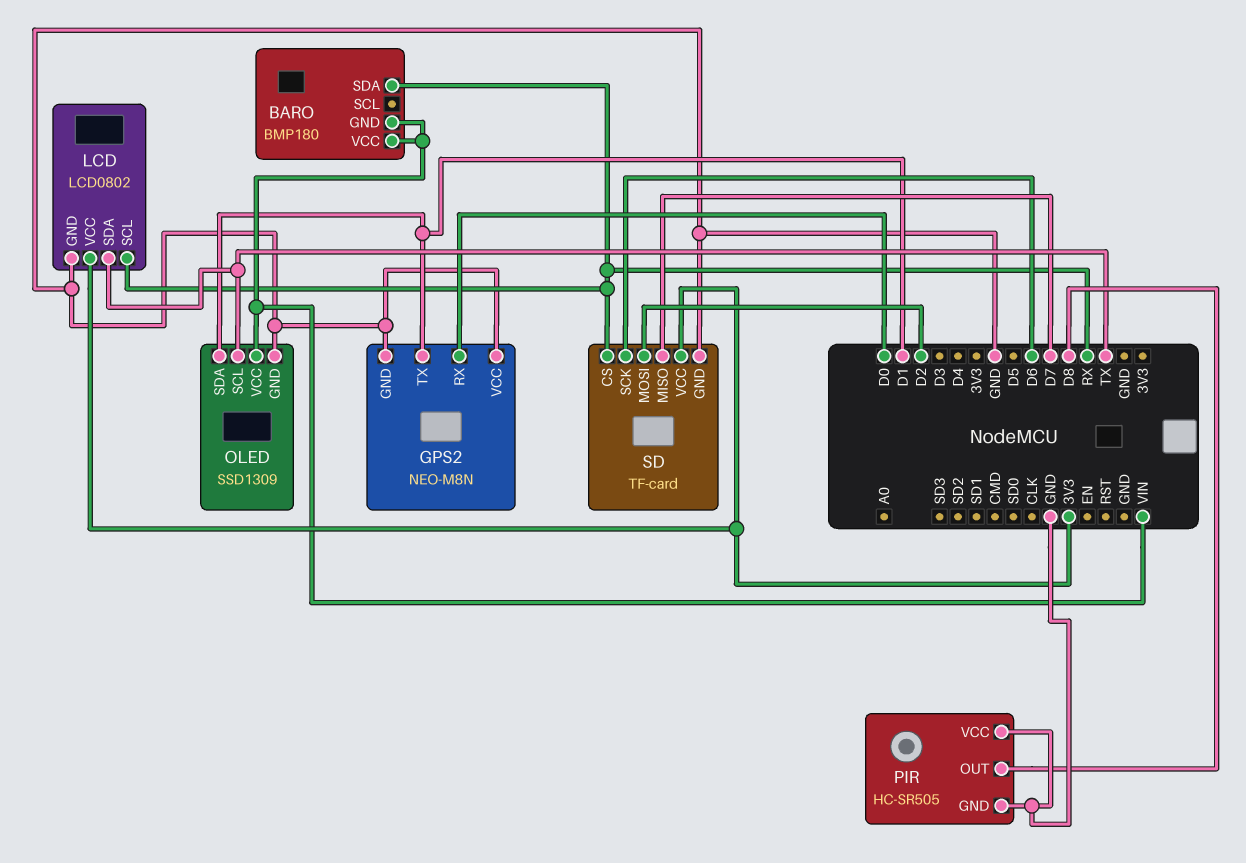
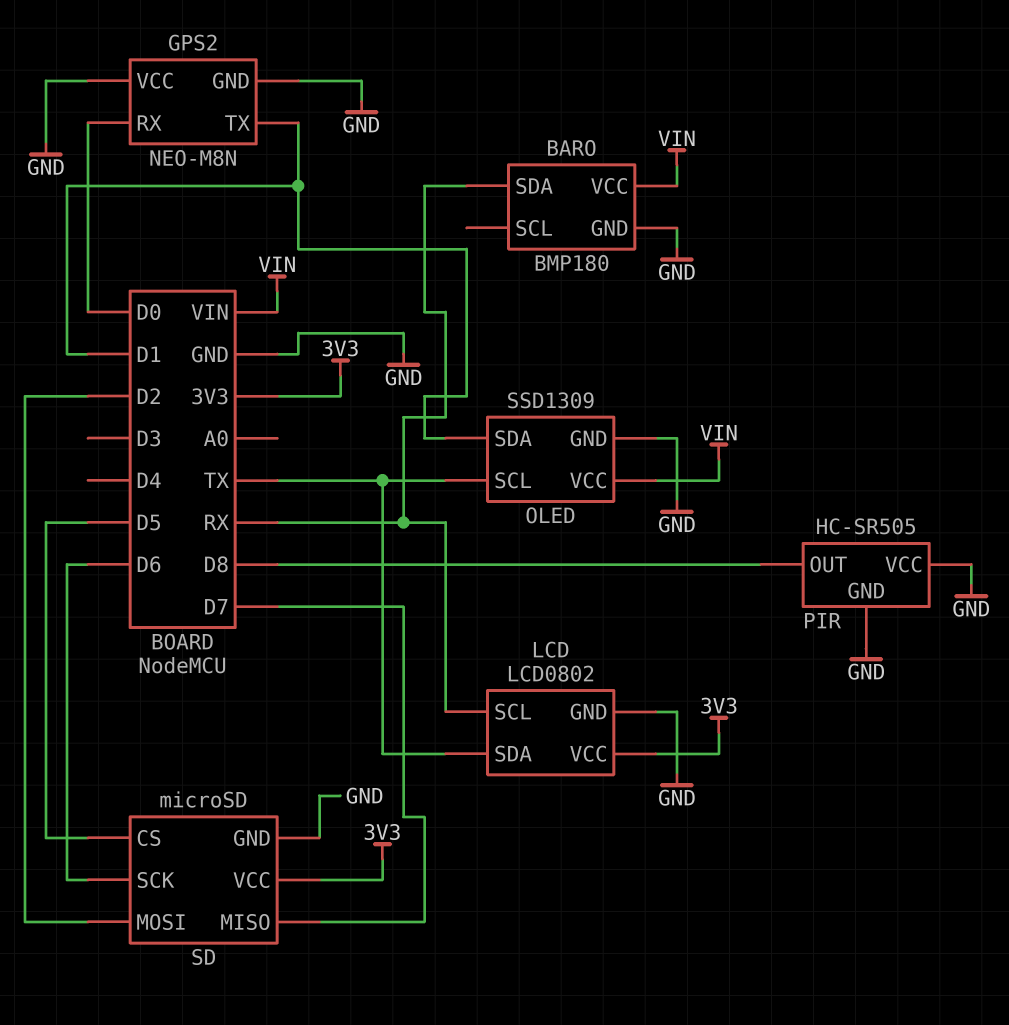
BARO pin GND: VIN -> GND
SD: TF-card -> microSD
SD pin CS: RX -> D5

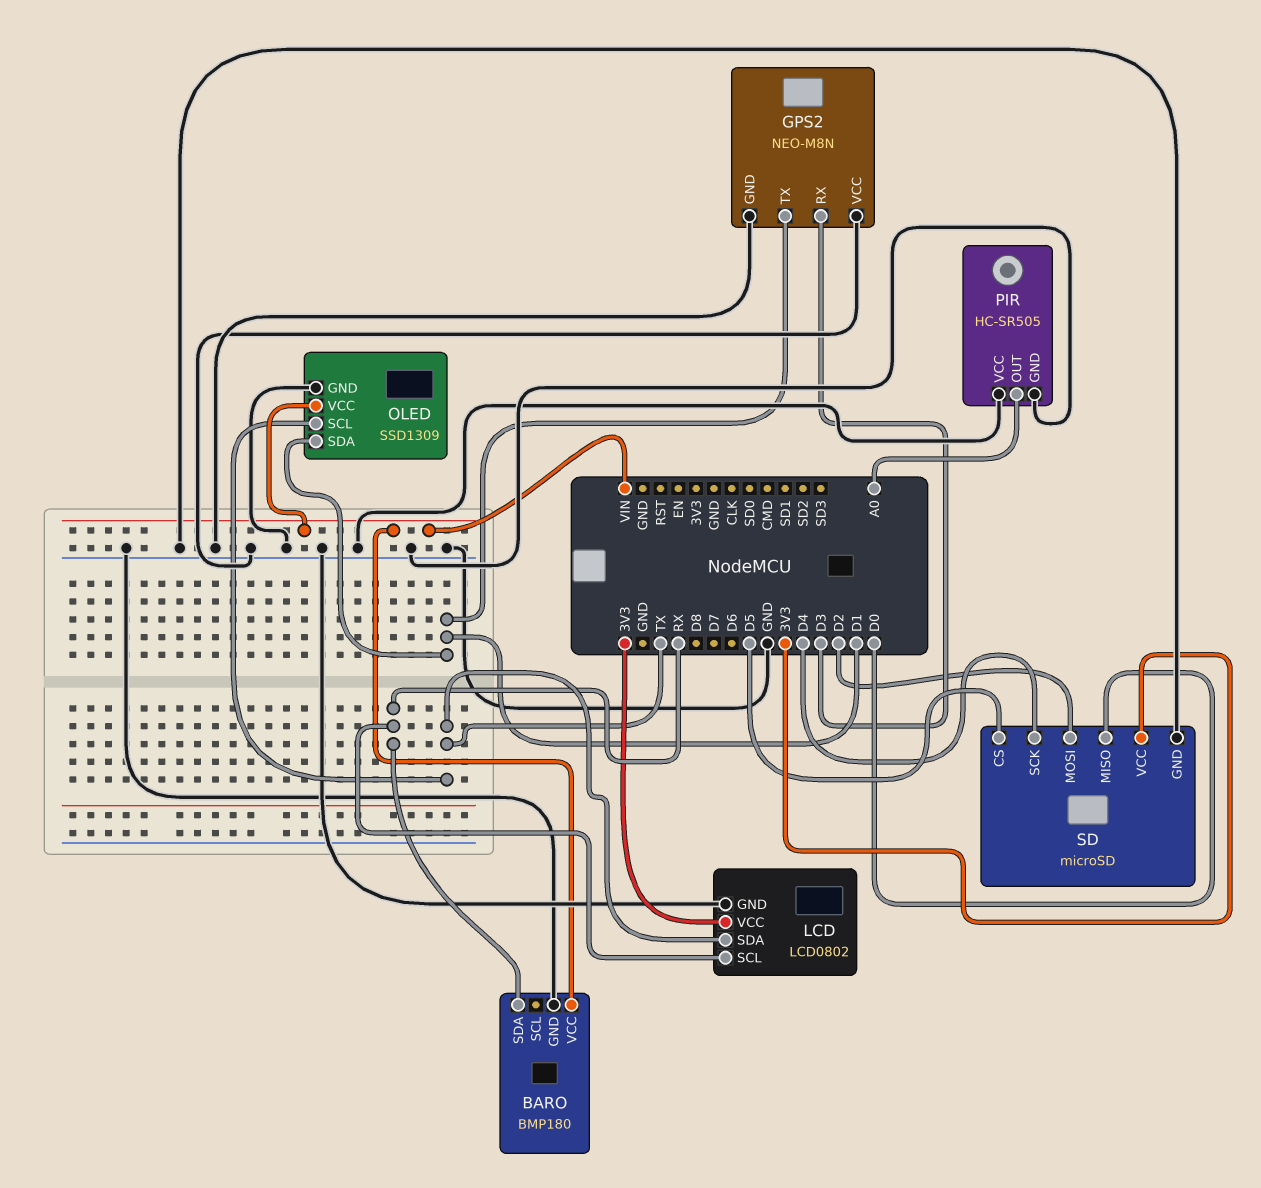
GPS2 pin RX: D0 -> D3
PIR pin OUT: D8 -> A0
SD pin MISO: D7 -> D0
SD pin SCK: D6 -> D4

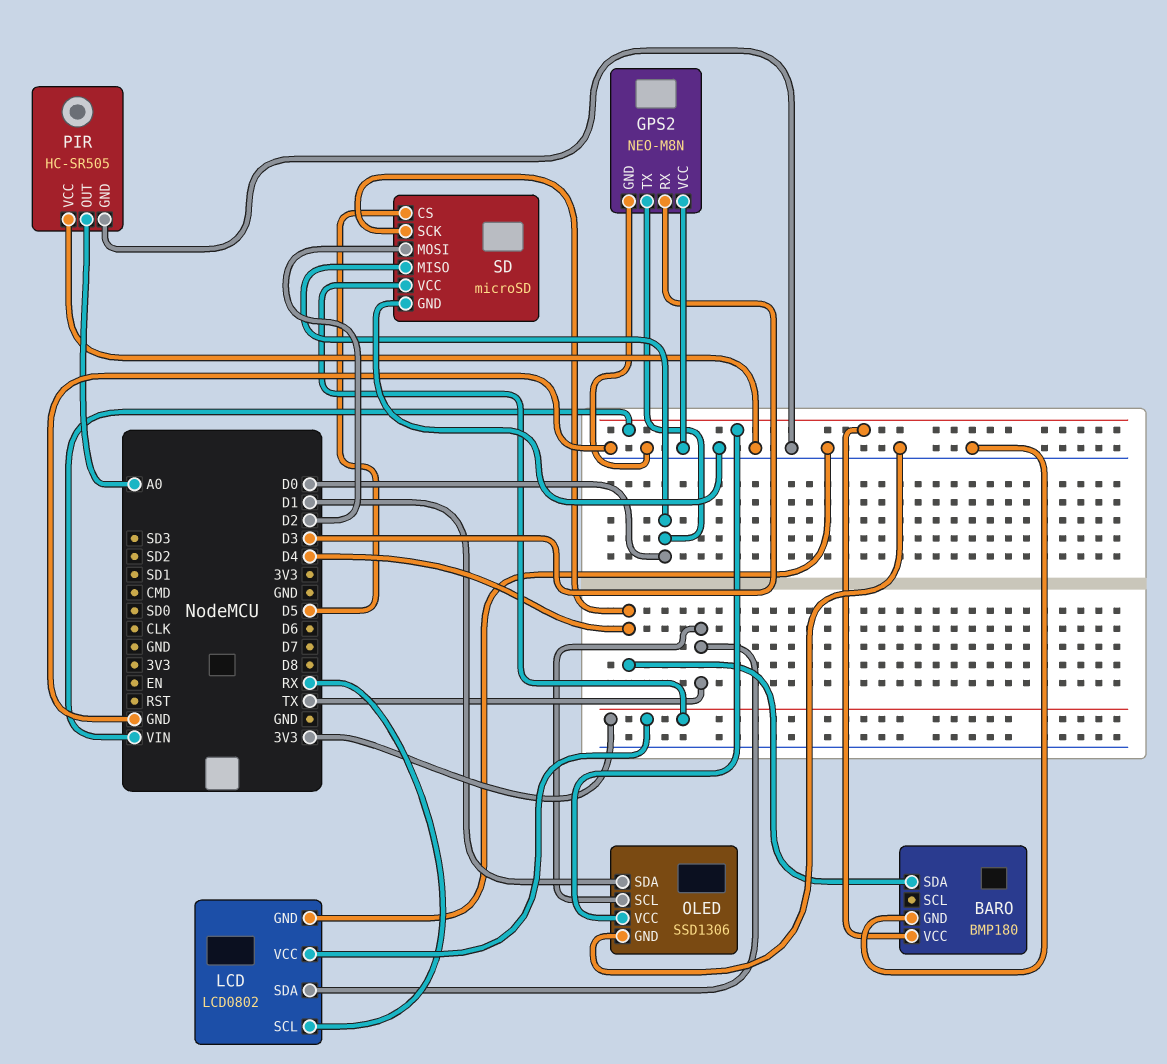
BARO pin SDA: RX -> D4
GPS2 pin TX: D1 -> D0
OLED: SSD1309 -> SSD1306

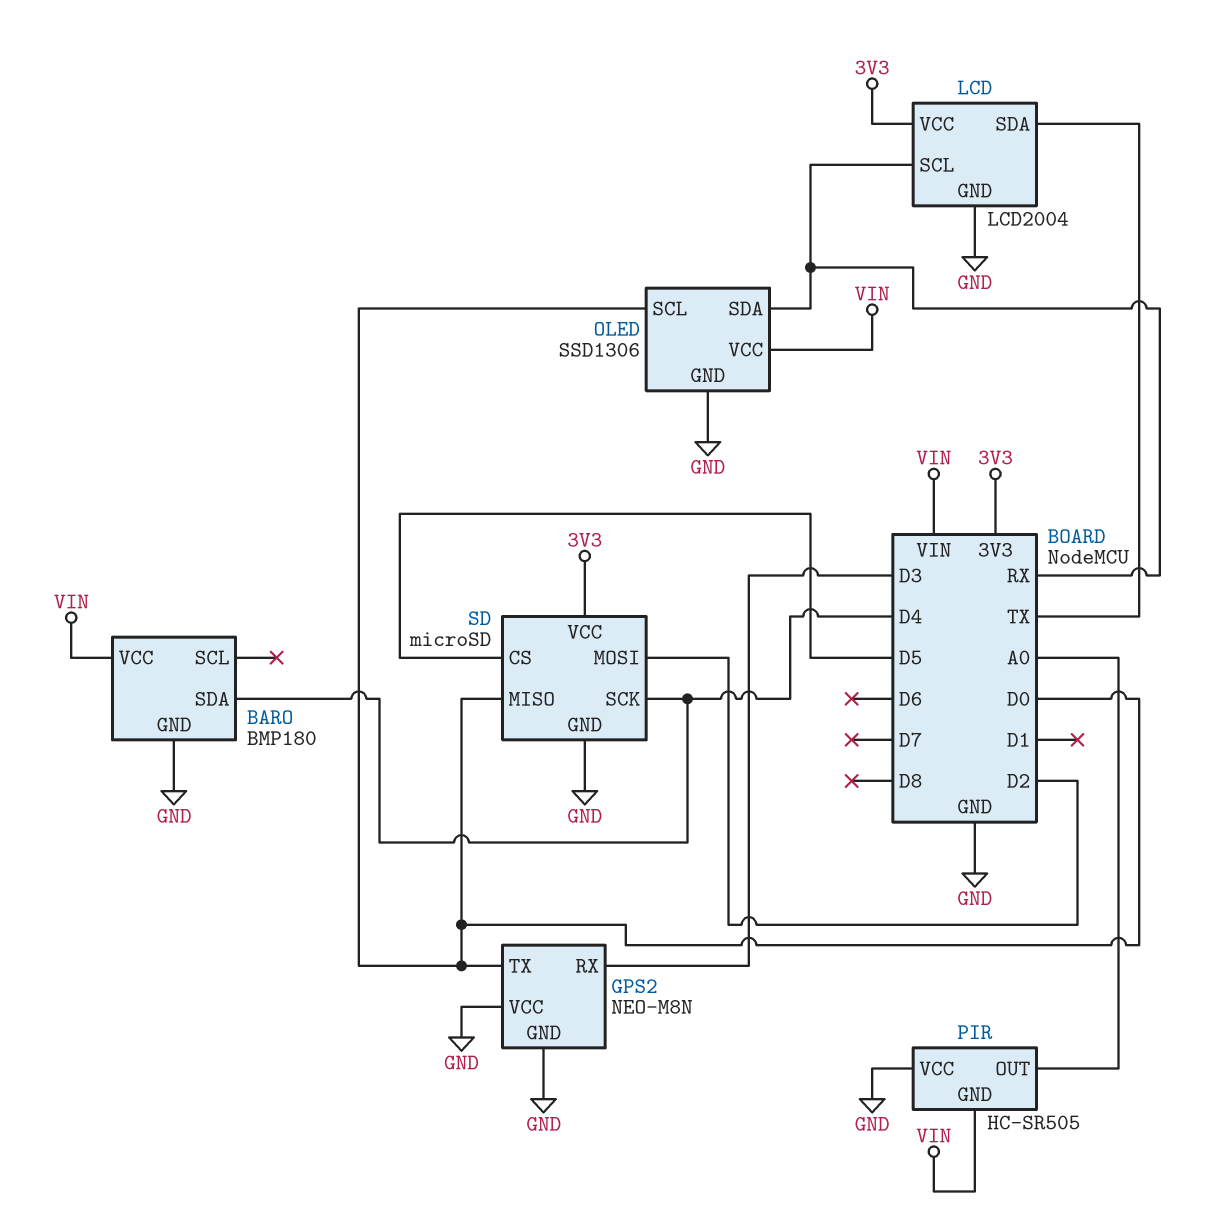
LCD: LCD0802 -> LCD2004
OLED pin SCL: TX -> D0
OLED pin SDA: D1 -> RX
PIR pin GND: GND -> VIN

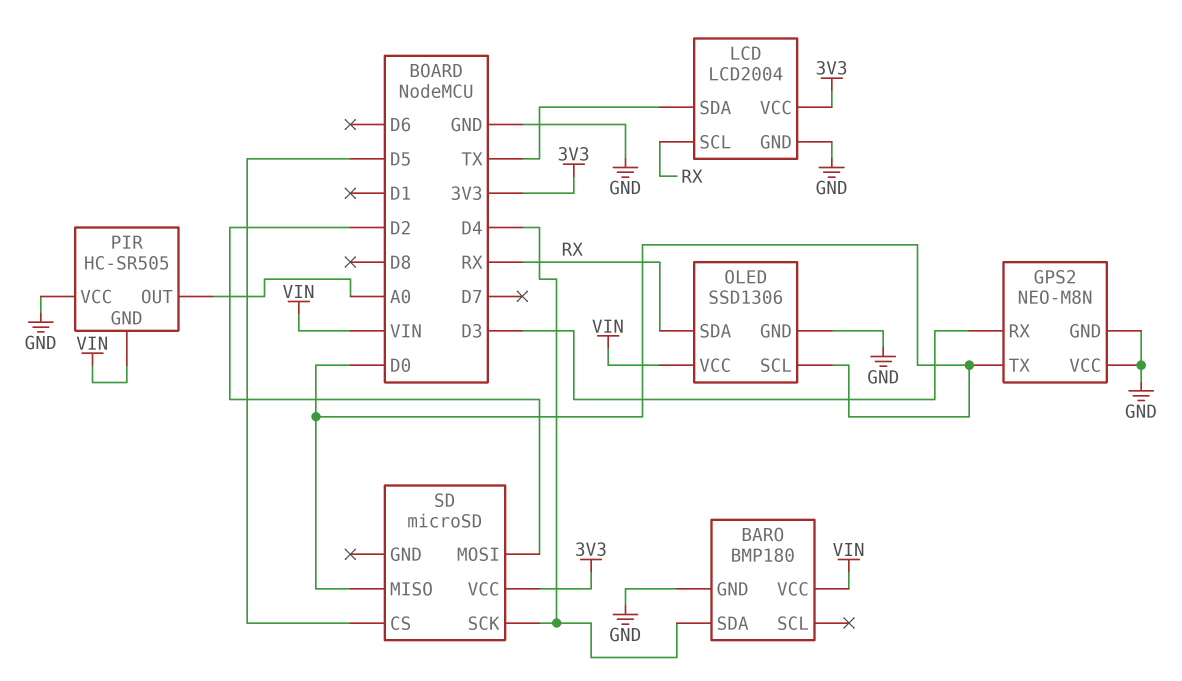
SD pin GND: GND -> none

